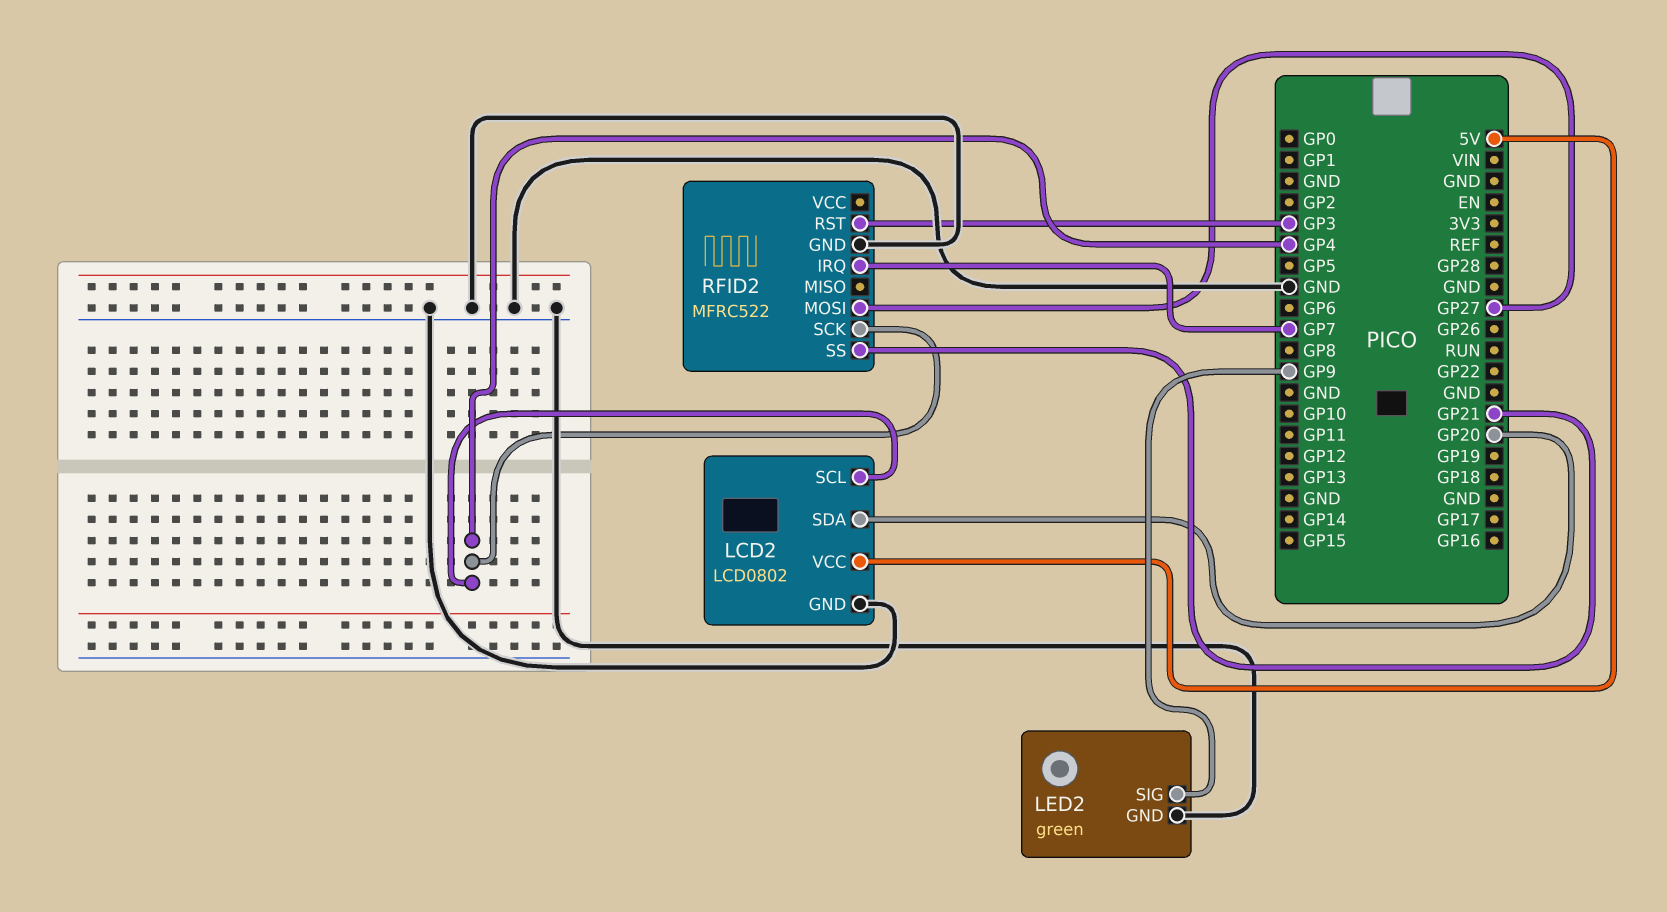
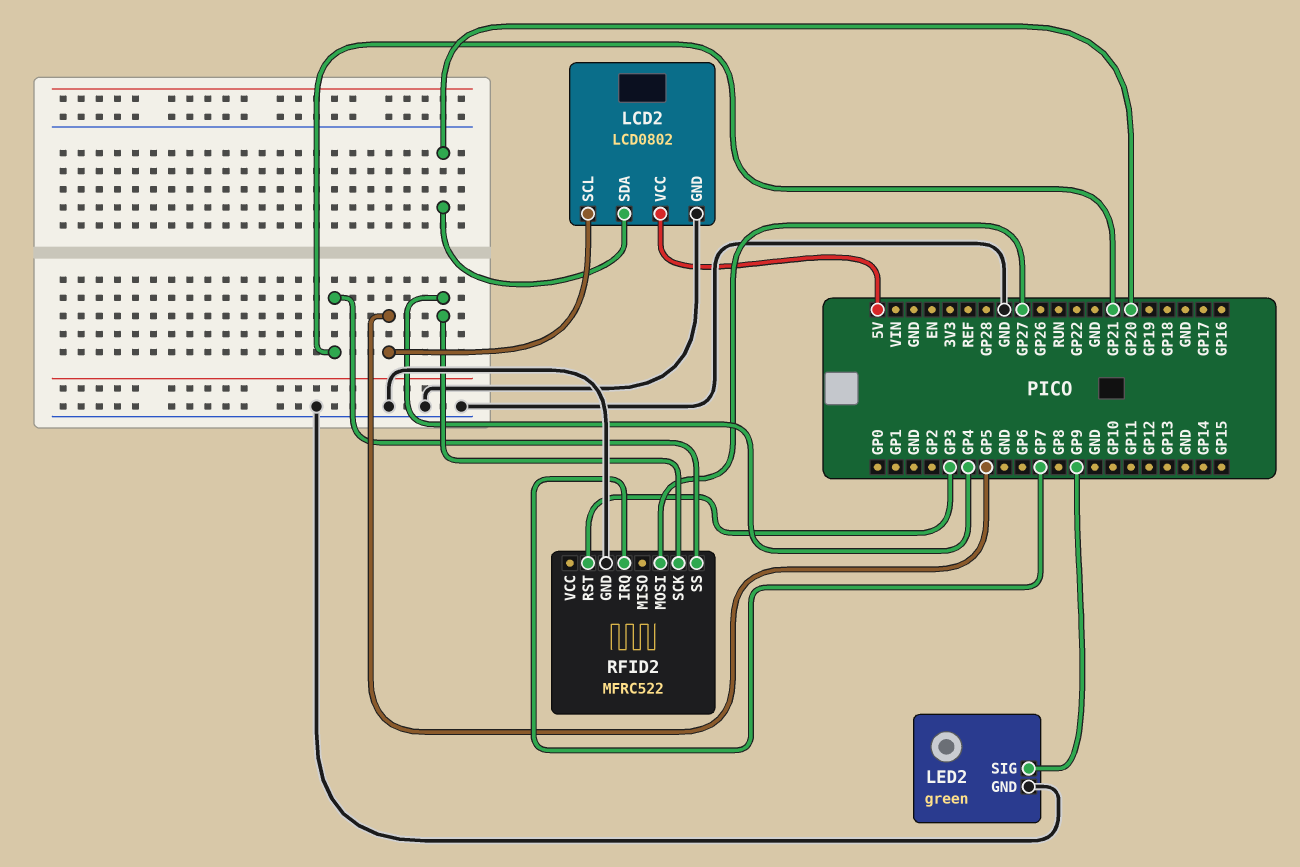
LCD2 pin SCL: GP4 -> GP5

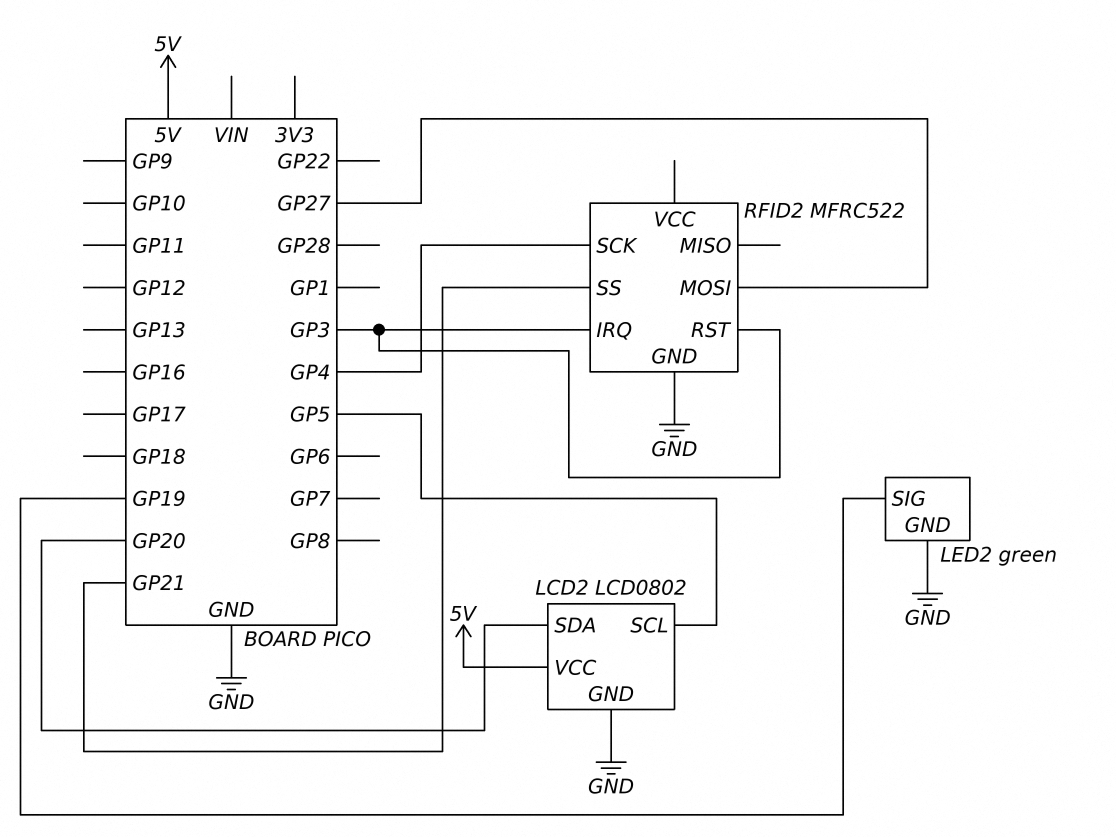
LED2 pin SIG: GP9 -> GP19
RFID2 pin IRQ: GP7 -> GP3

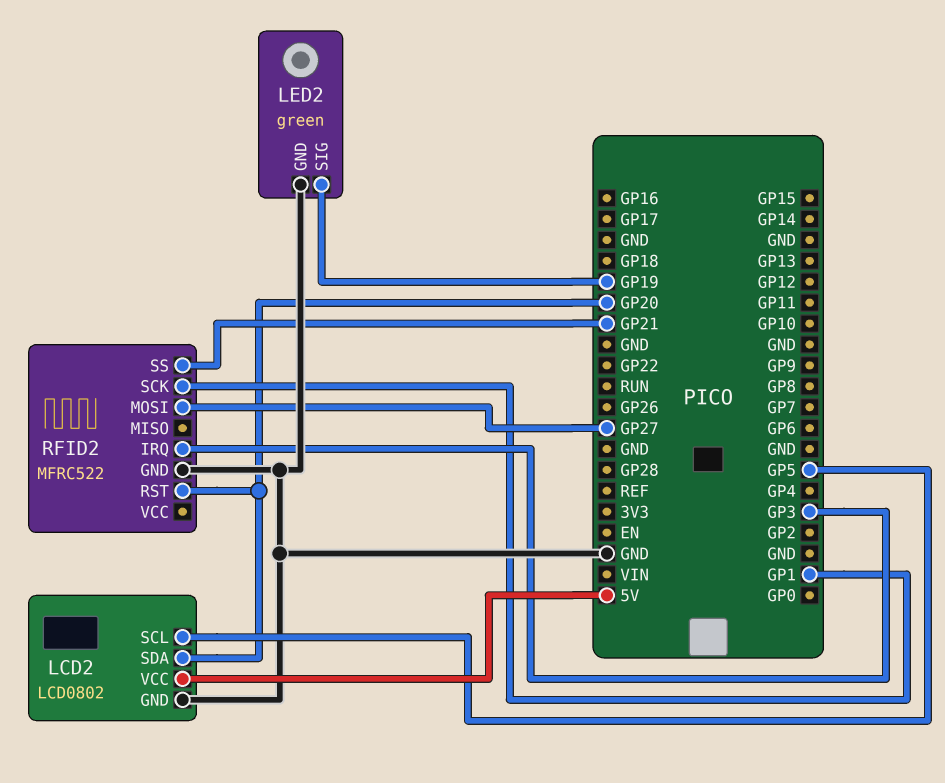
RFID2 pin RST: GP3 -> GP20
RFID2 pin SCK: GP4 -> GP1

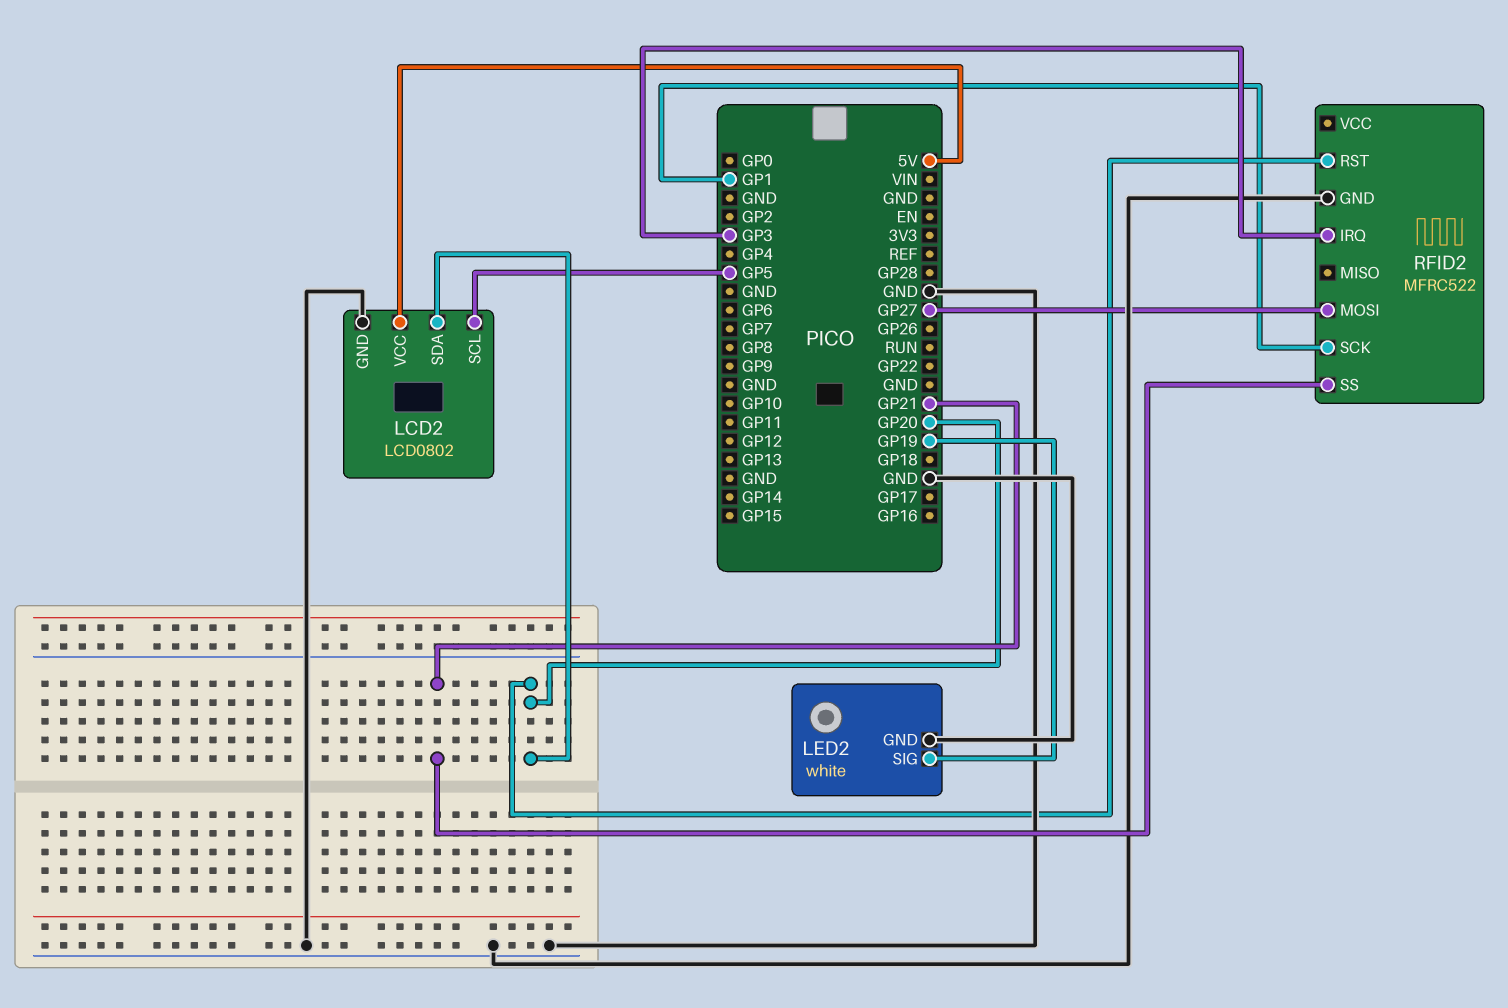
LED2: green -> white

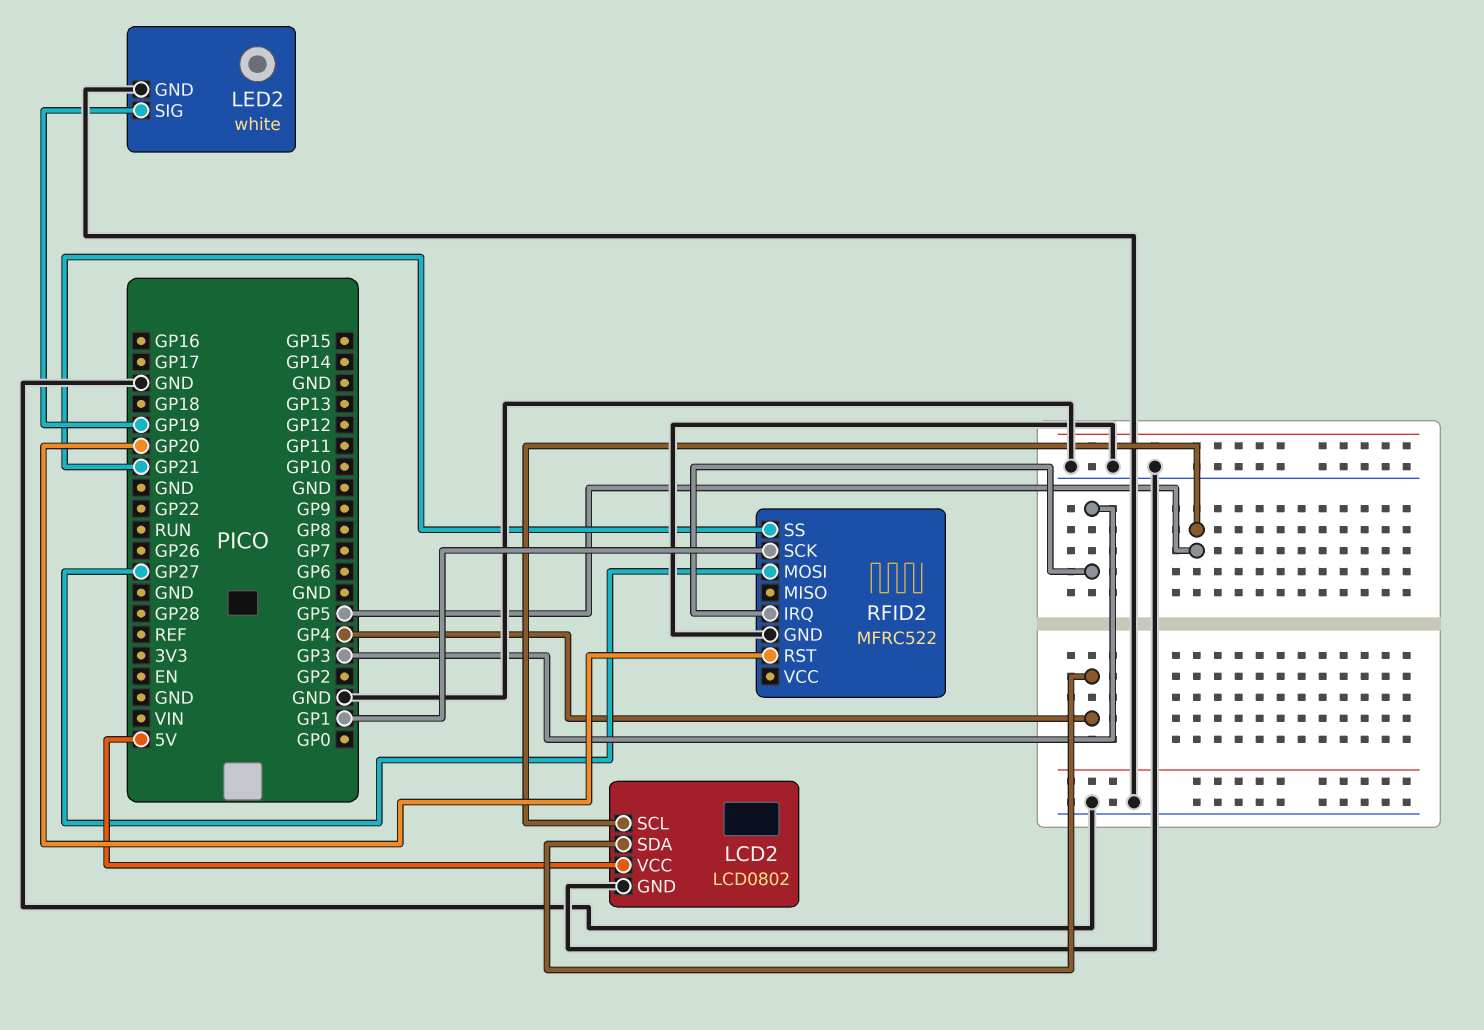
LCD2 pin SDA: GP20 -> GP4

